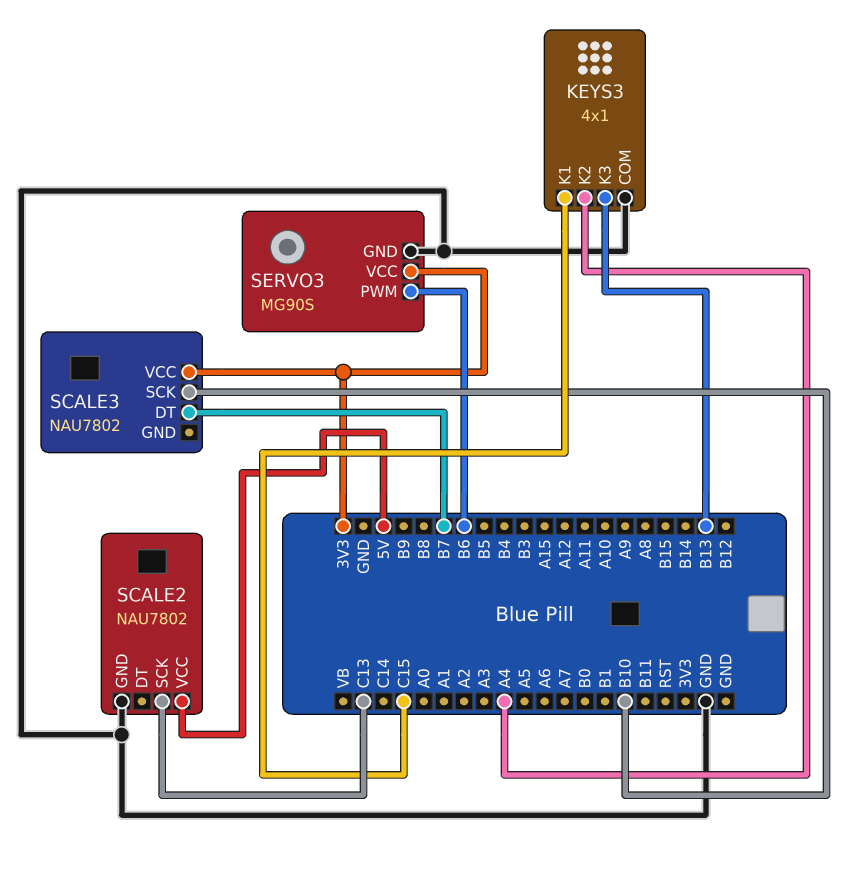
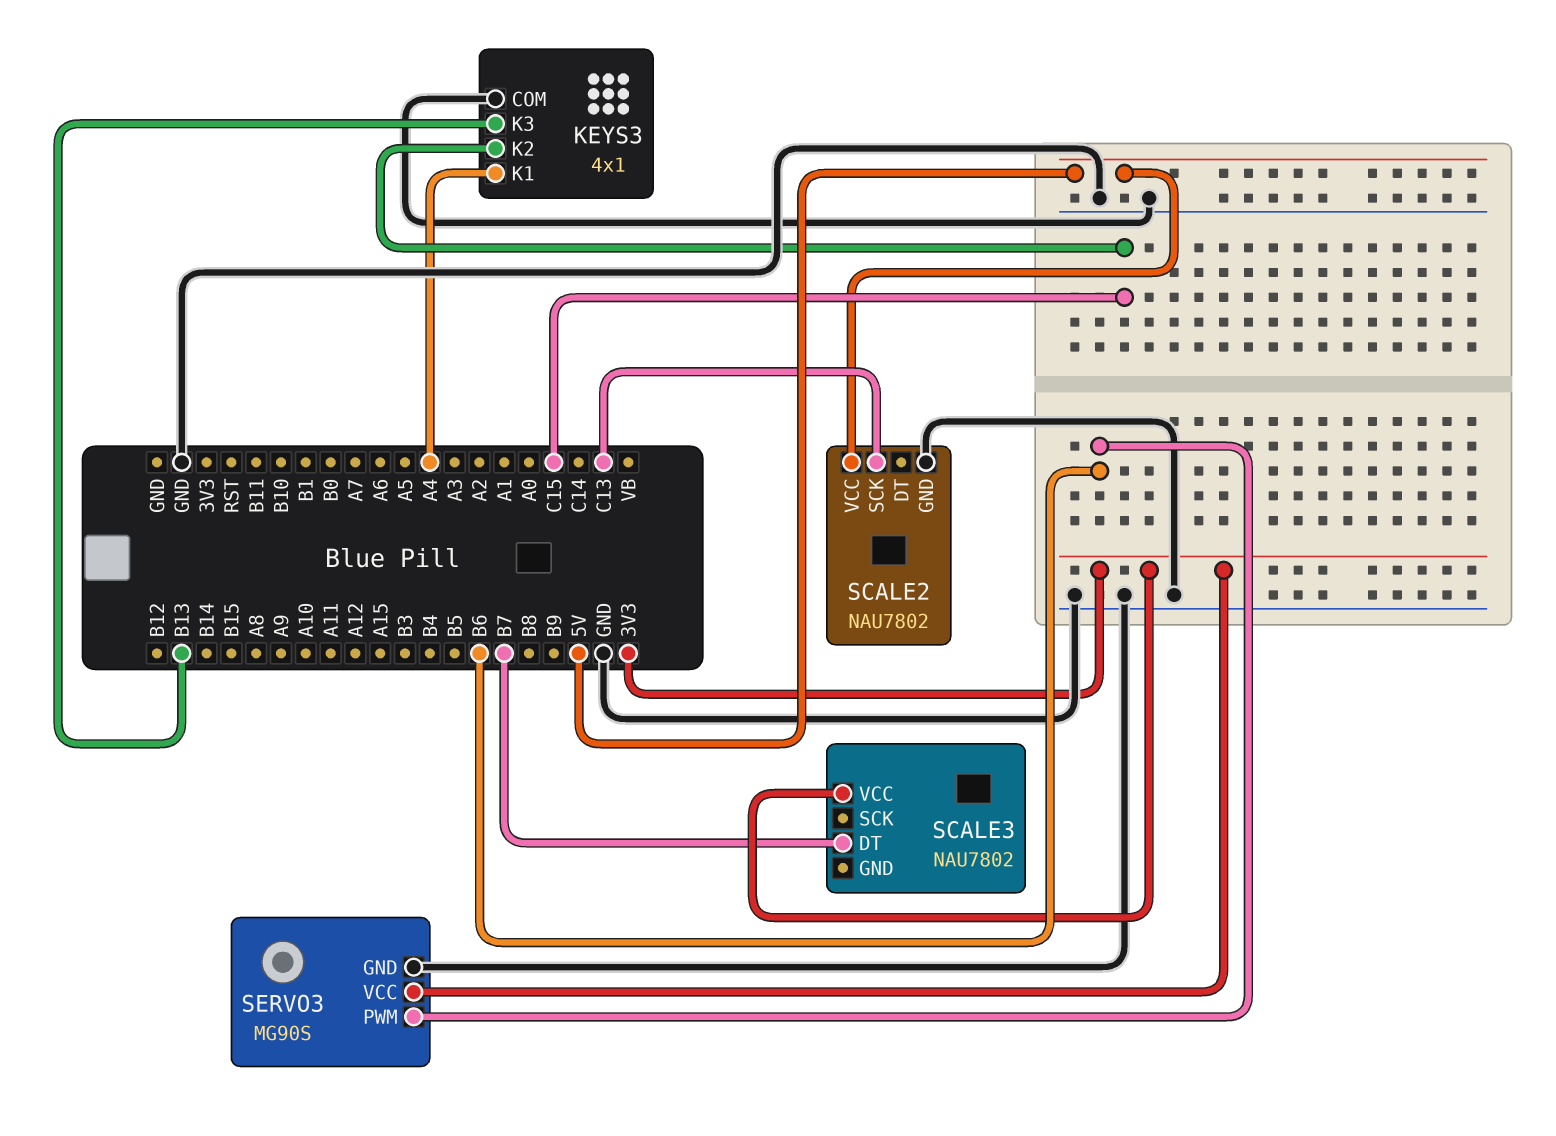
KEYS3 pin K1: C15 -> A4
KEYS3 pin K2: A4 -> C15
SCALE3 pin SCK: B10 -> none

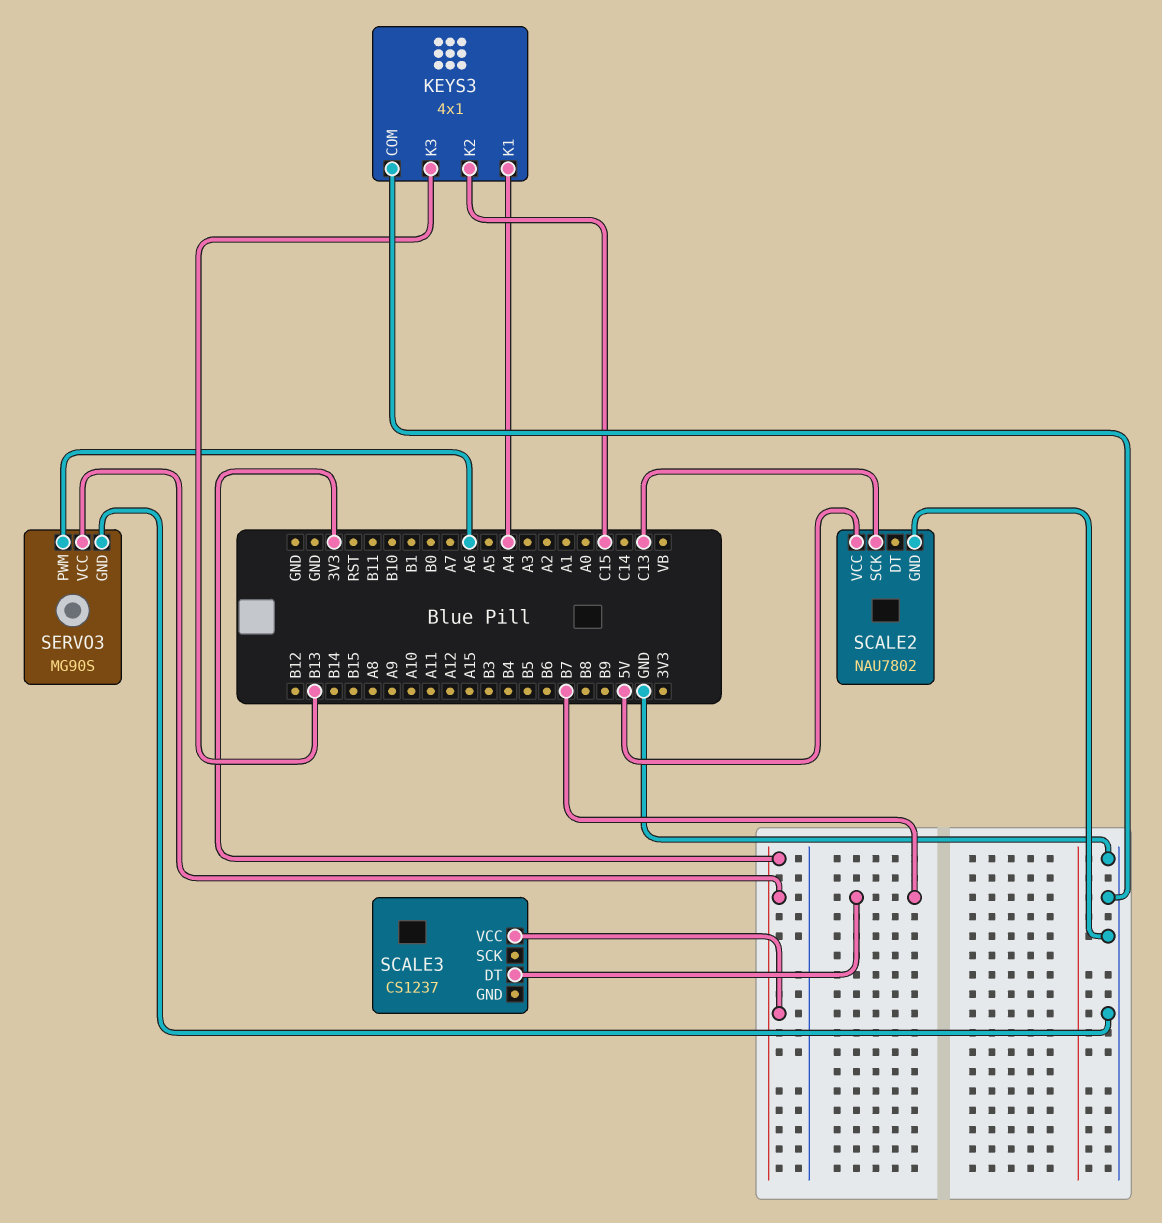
SCALE3: NAU7802 -> CS1237
SERVO3 pin PWM: B6 -> A6

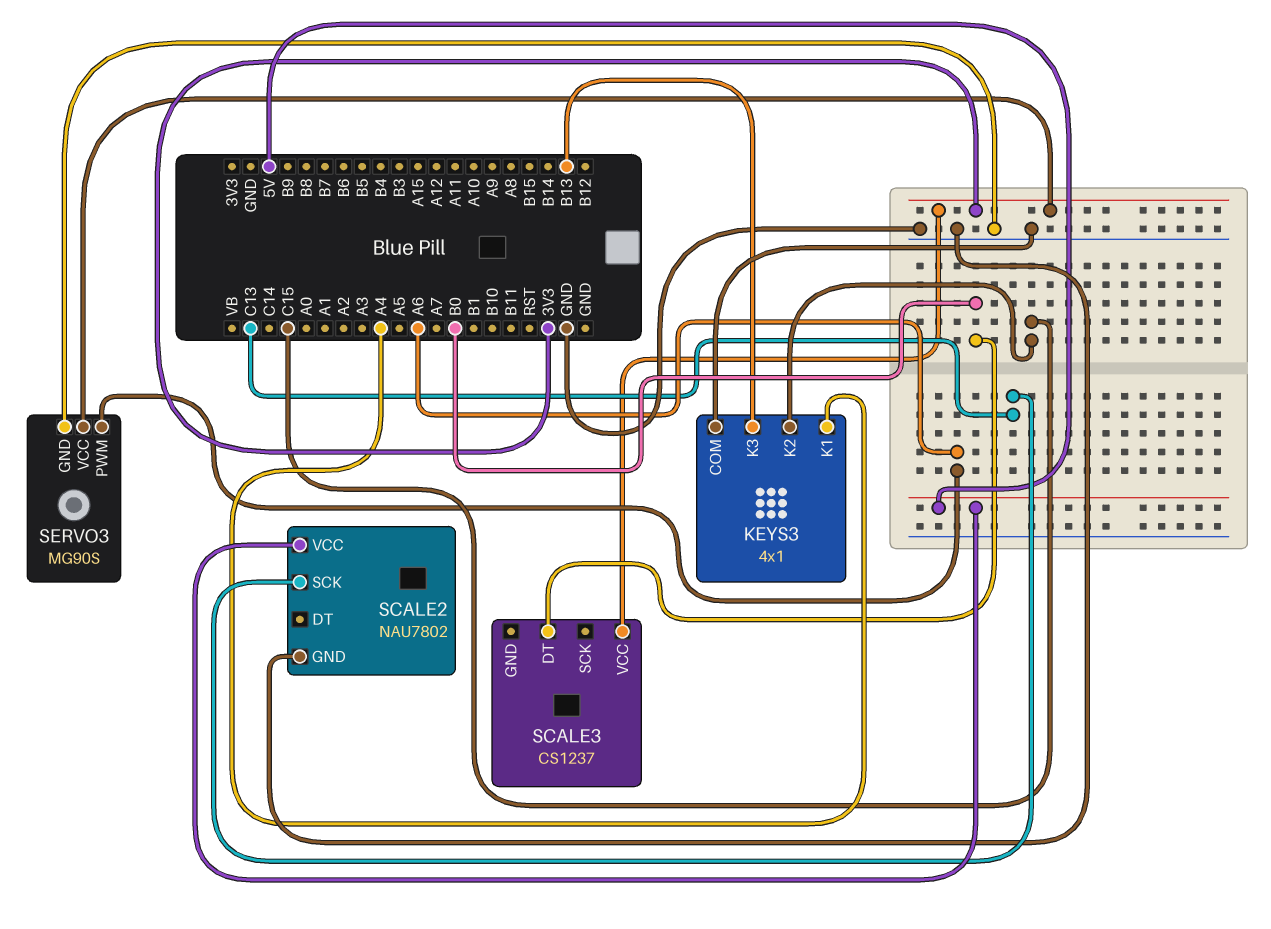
SCALE3 pin DT: B7 -> B0

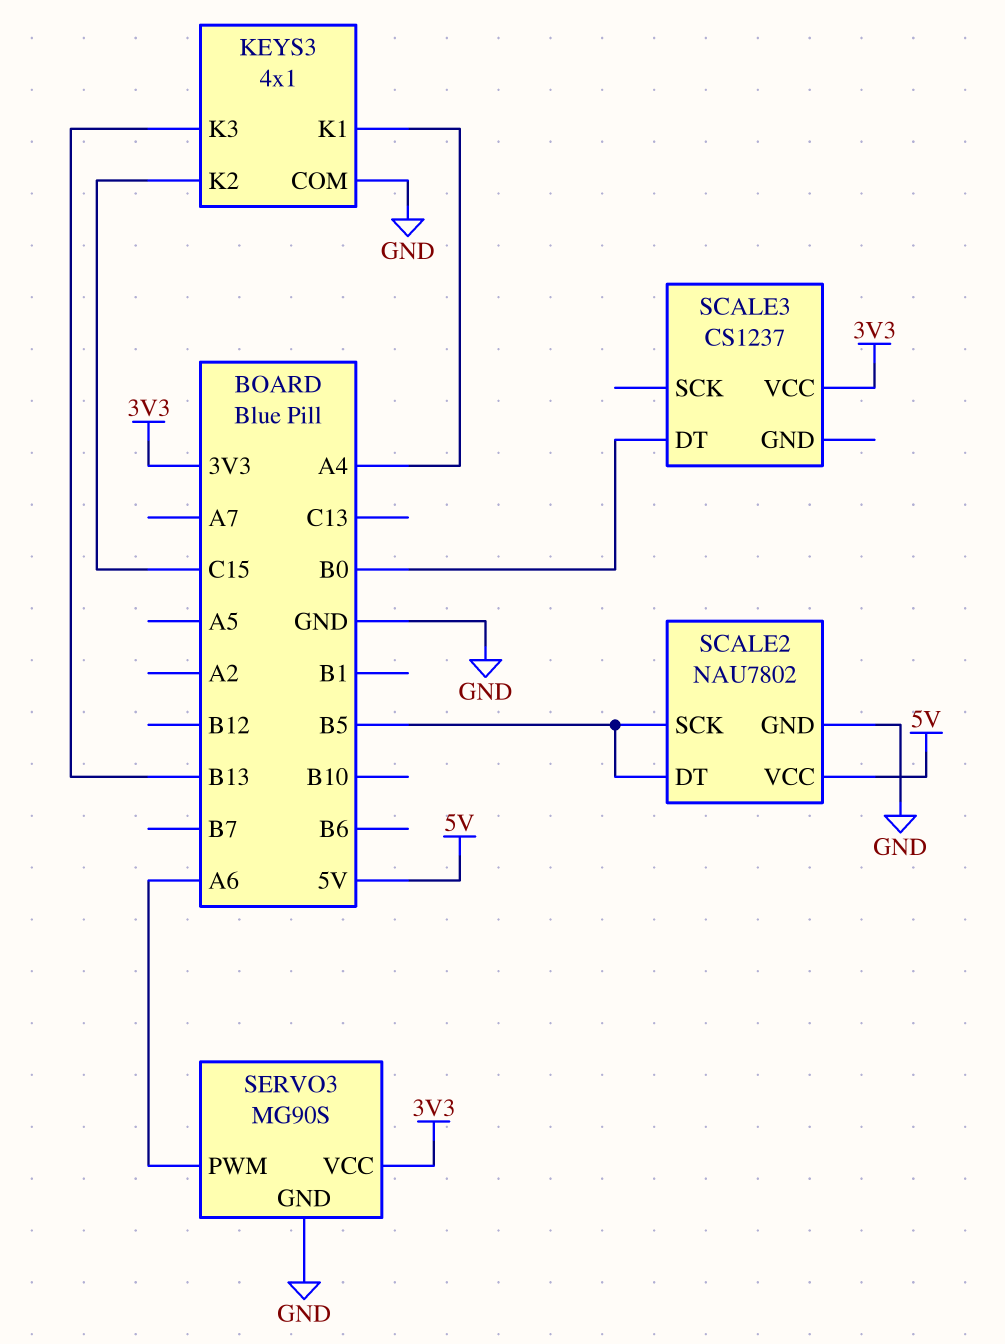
SCALE2 pin DT: none -> B5
SCALE2 pin SCK: C13 -> B5

